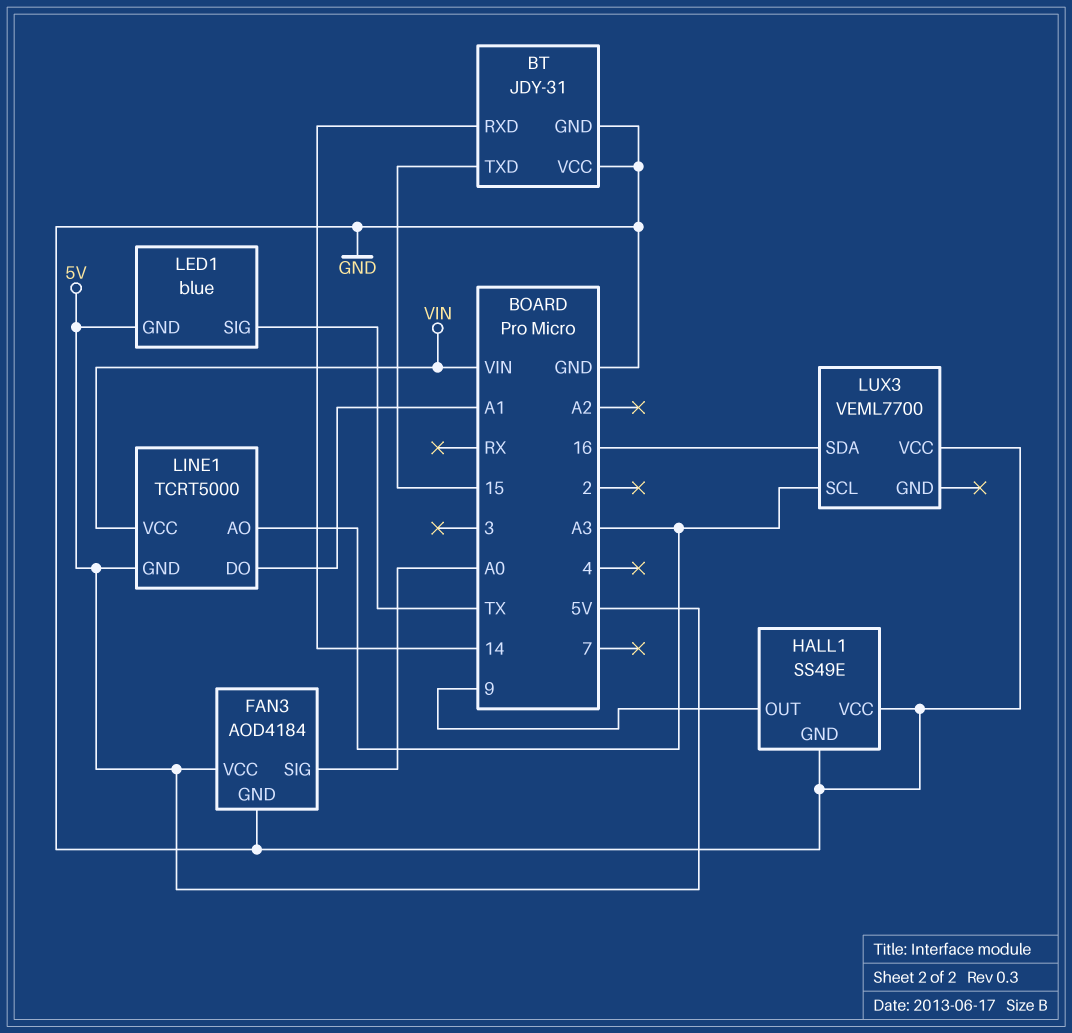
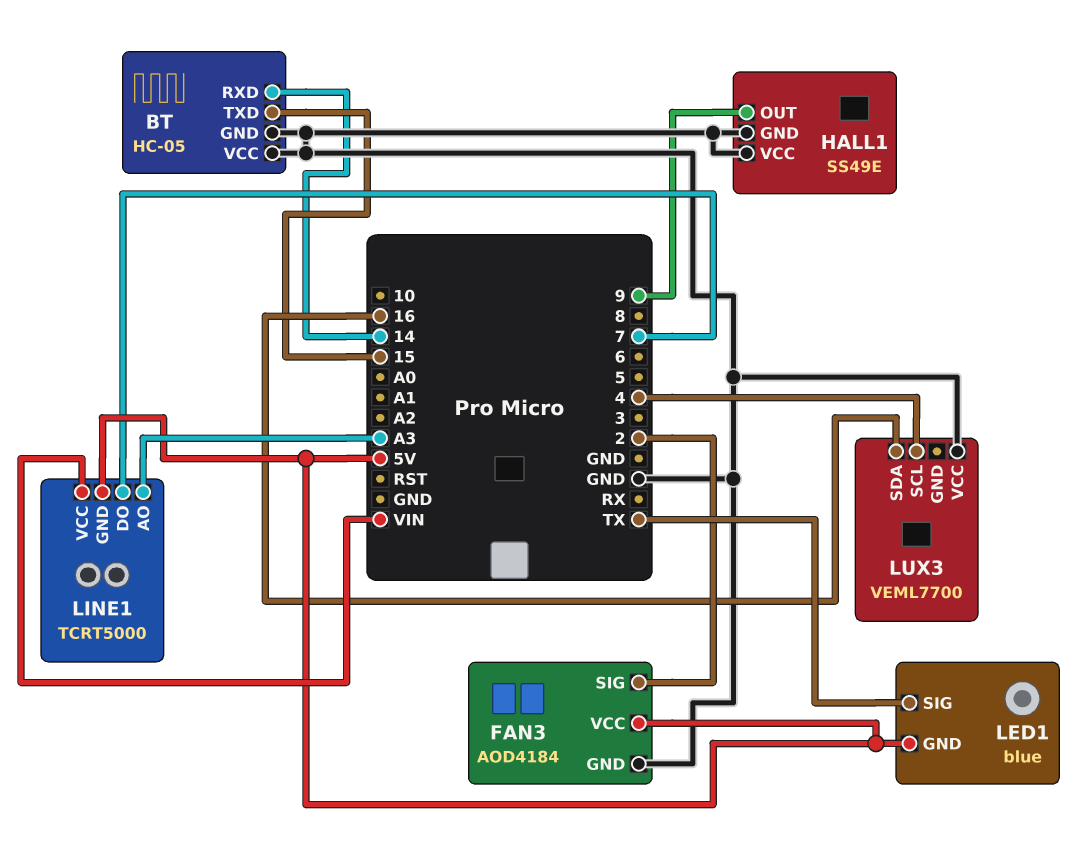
BT: JDY-31 -> HC-05
FAN3 pin SIG: A0 -> 2
LINE1 pin DO: A1 -> 7
LUX3 pin SCL: A3 -> 4

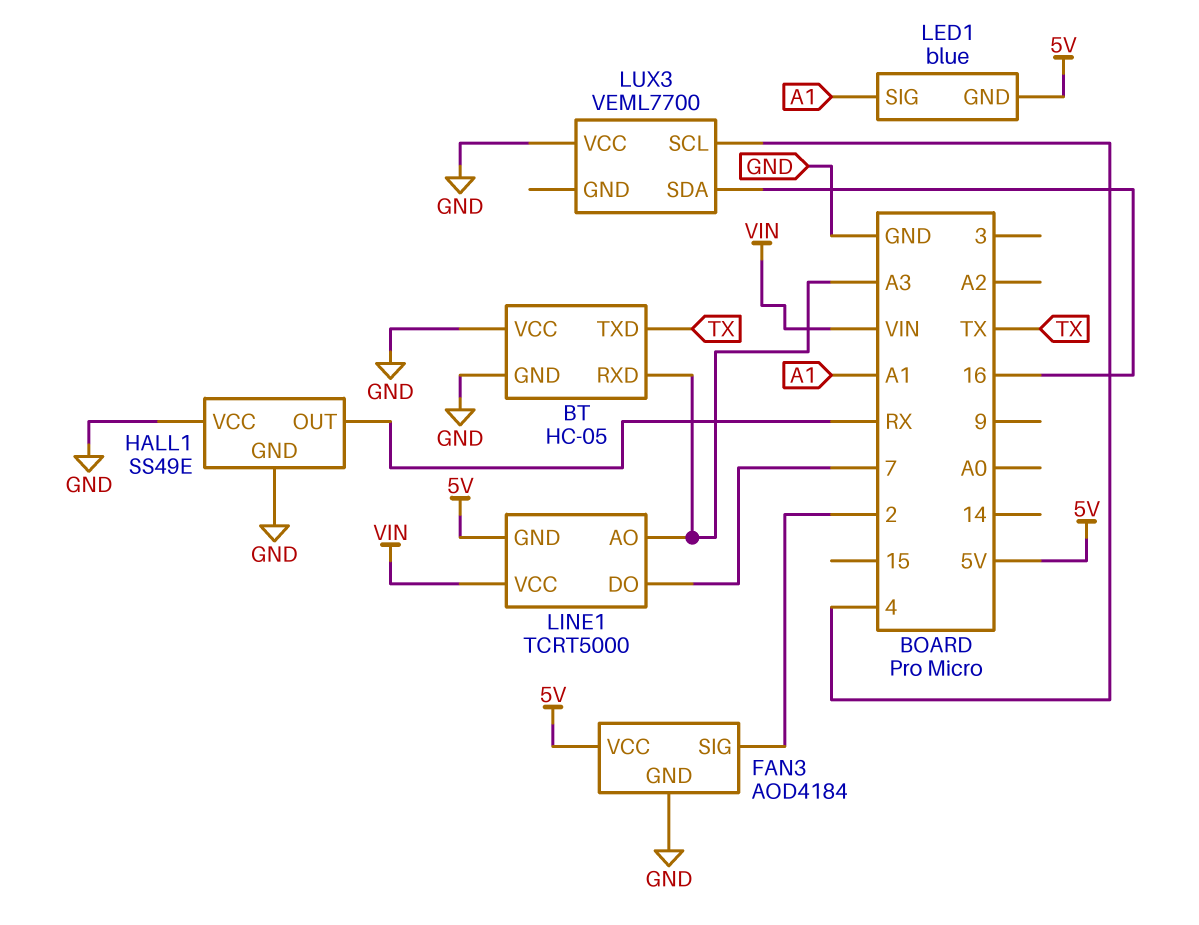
BT pin RXD: 14 -> A3
BT pin TXD: 15 -> TX
HALL1 pin OUT: 9 -> RX
LED1 pin SIG: TX -> A1

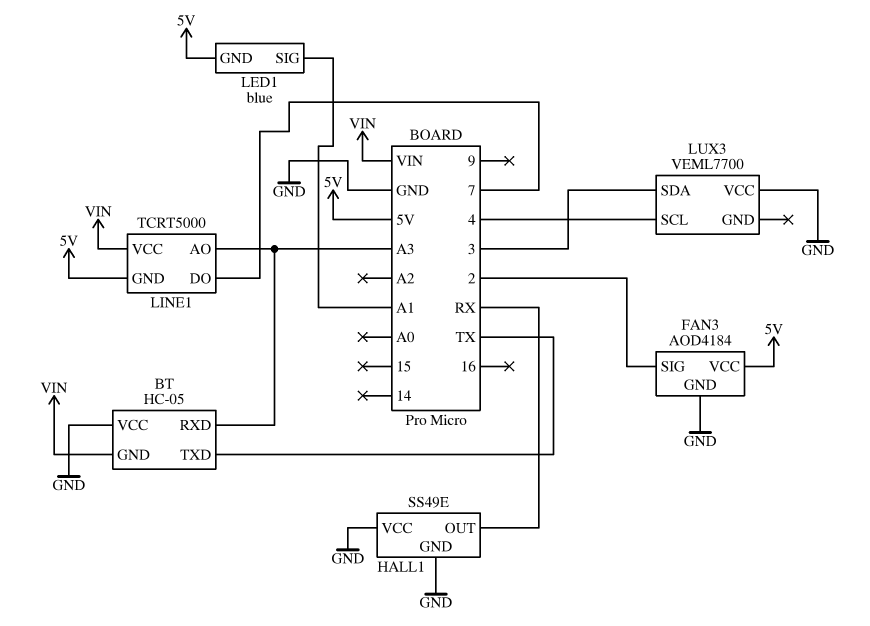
BT pin GND: GND -> VIN
LUX3 pin SDA: 16 -> 3

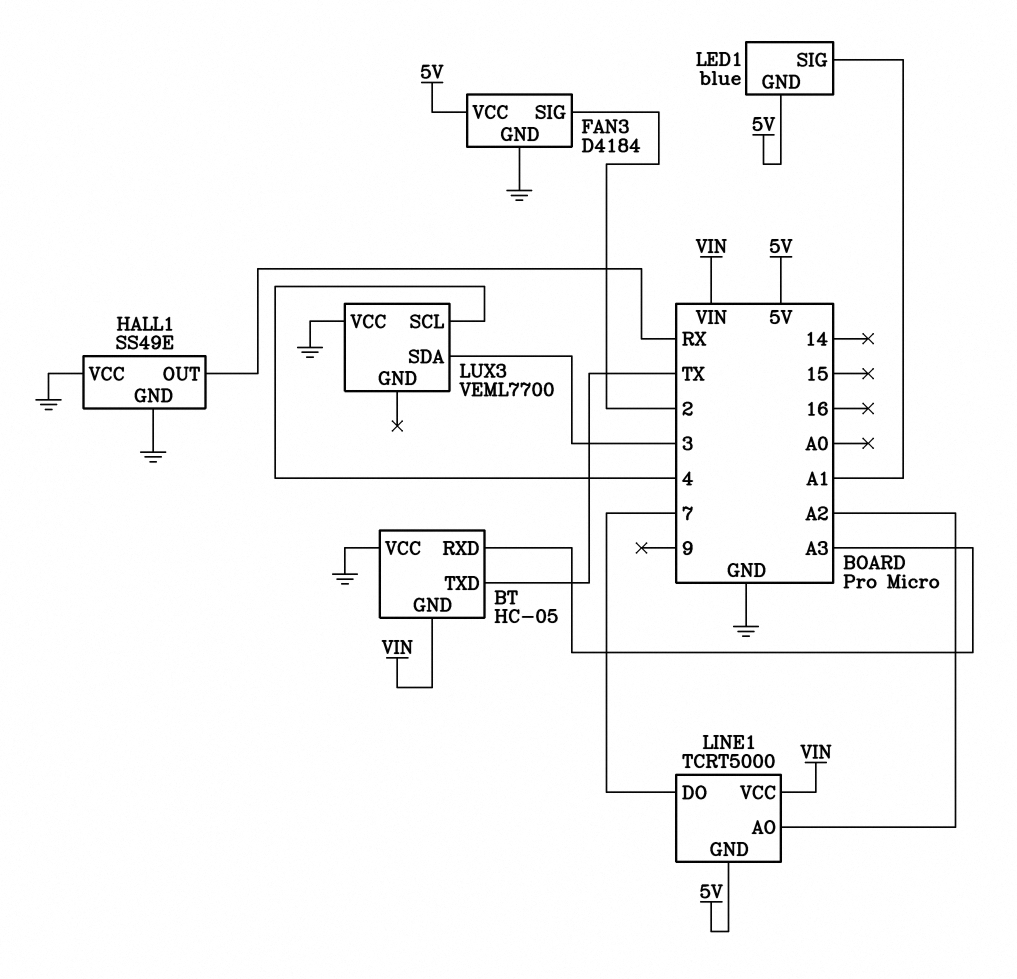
FAN3: AOD4184 -> D4184
LINE1 pin AO: A3 -> A2

